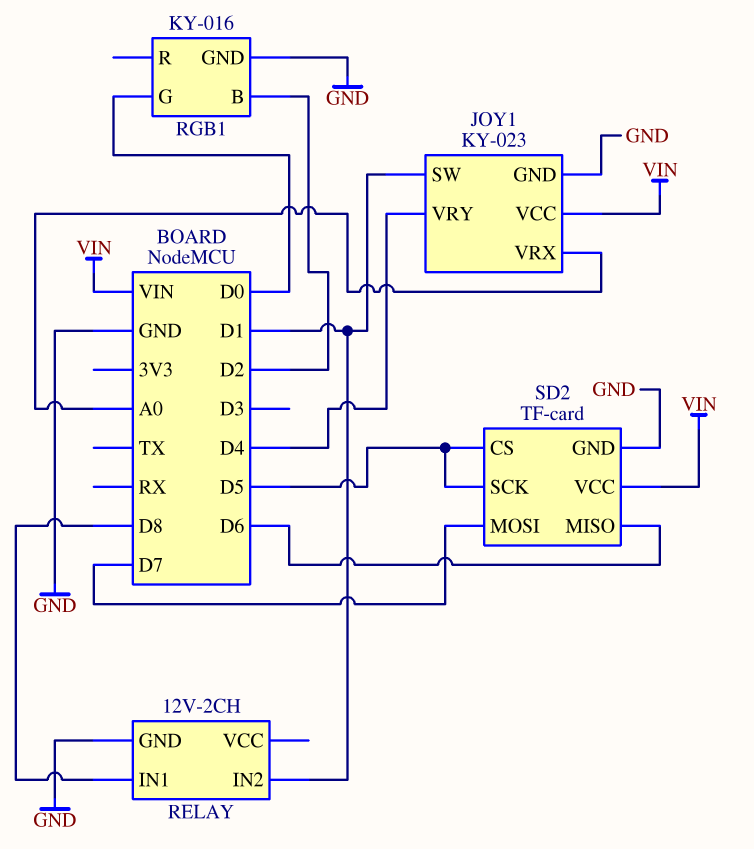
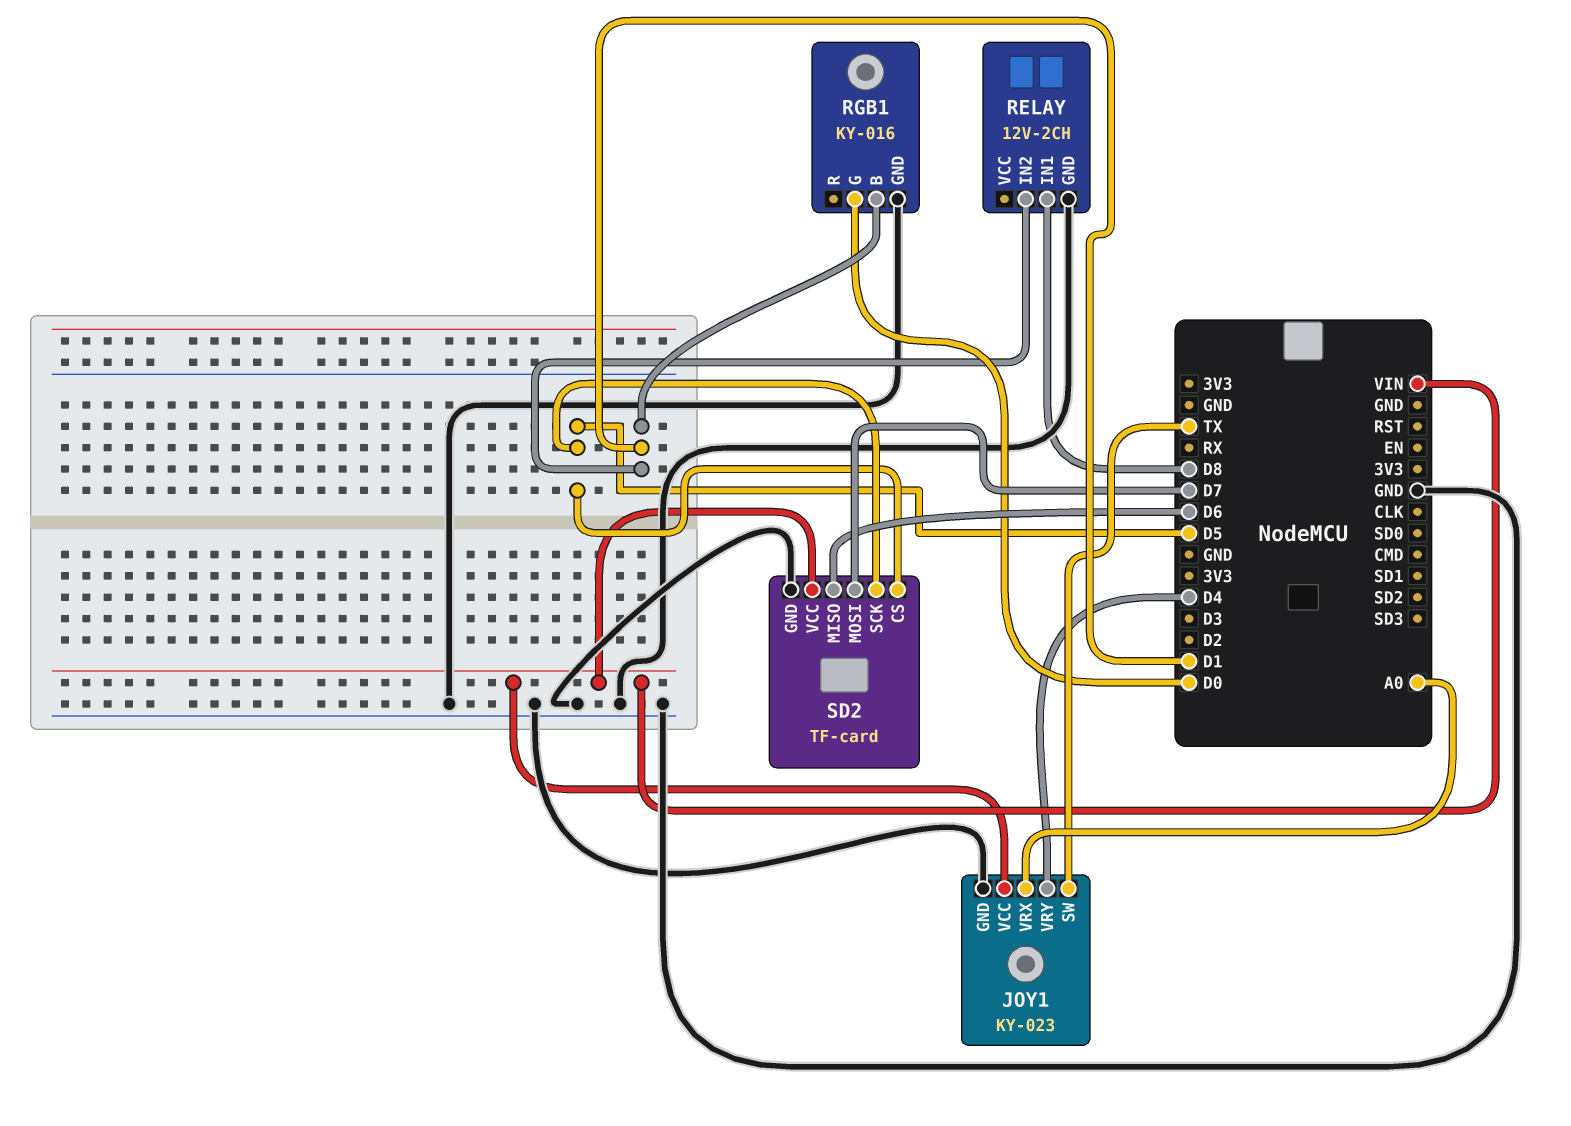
JOY1 pin SW: D1 -> TX
RGB1 pin B: D2 -> D1

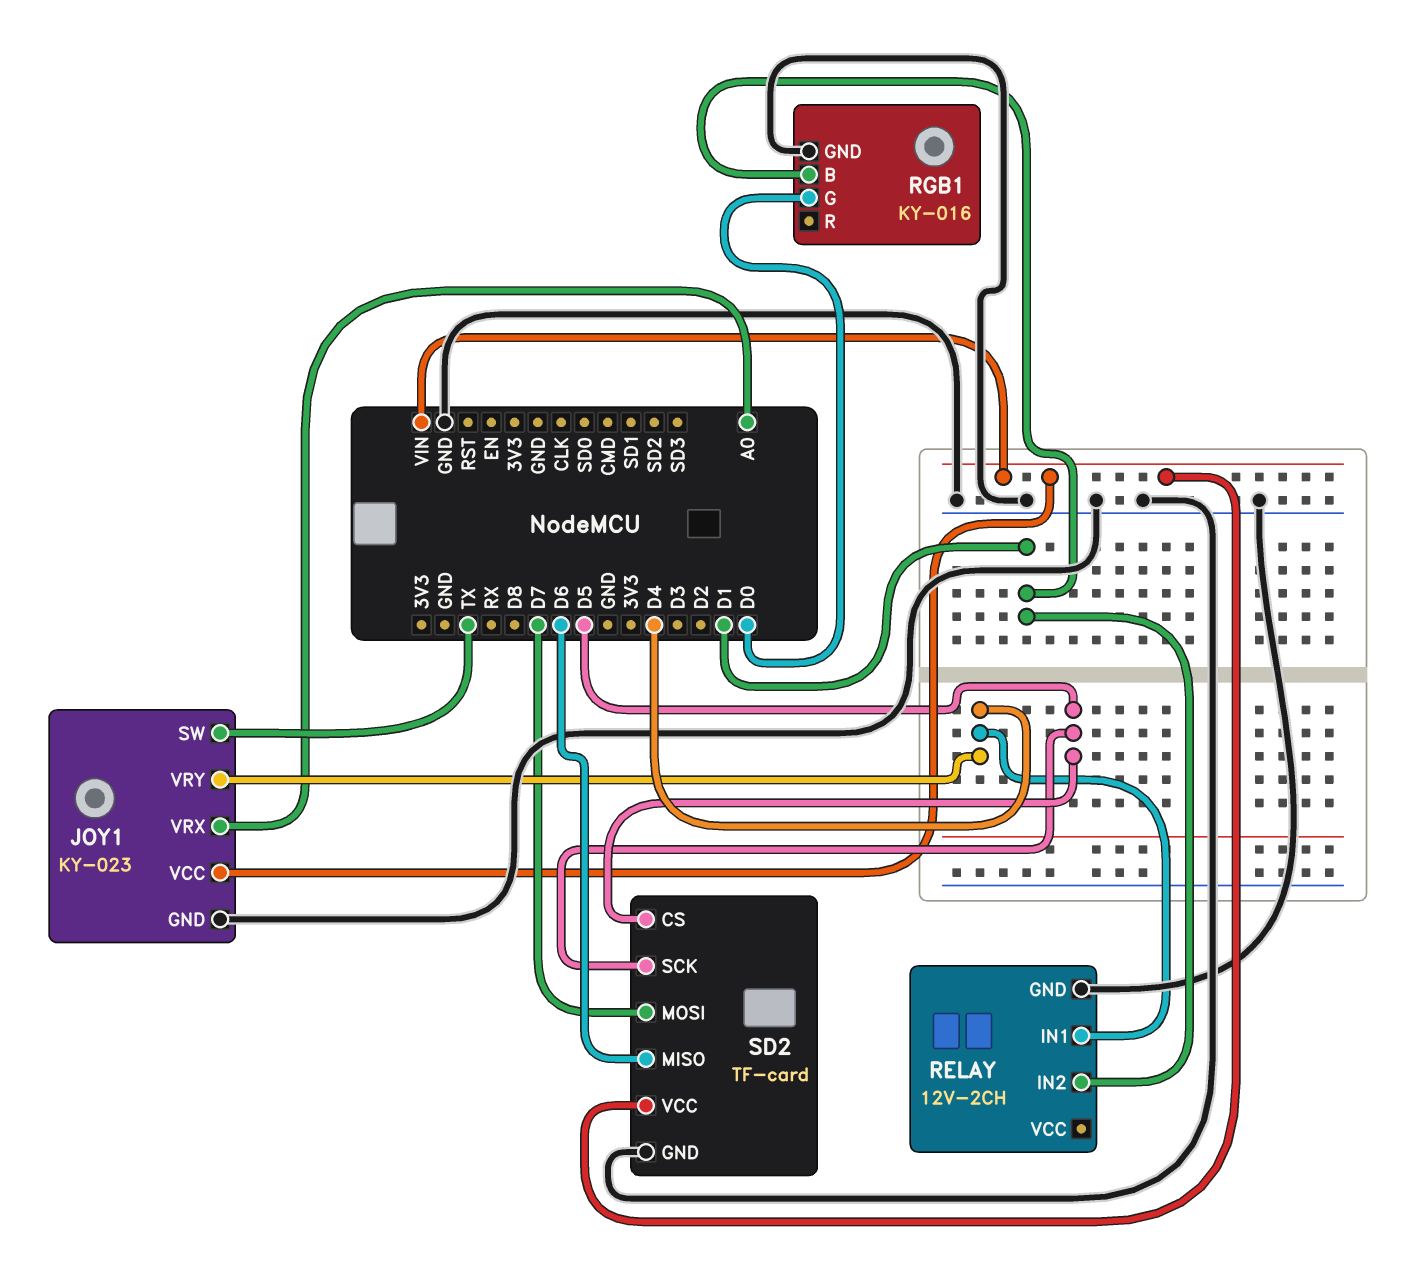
RELAY pin IN1: D8 -> D4

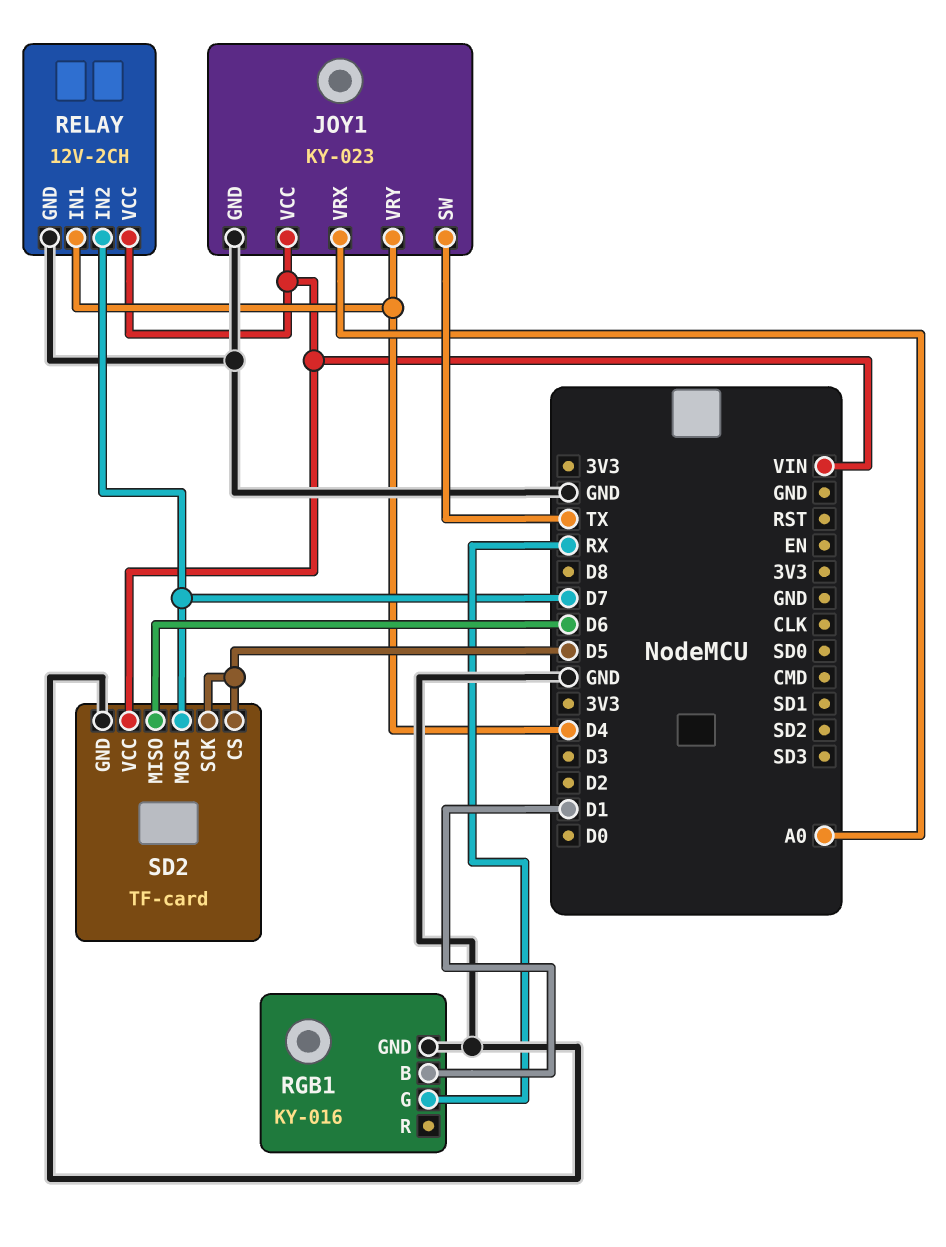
RELAY pin IN2: D1 -> D7
RELAY pin VCC: none -> VIN
RGB1 pin G: D0 -> RX

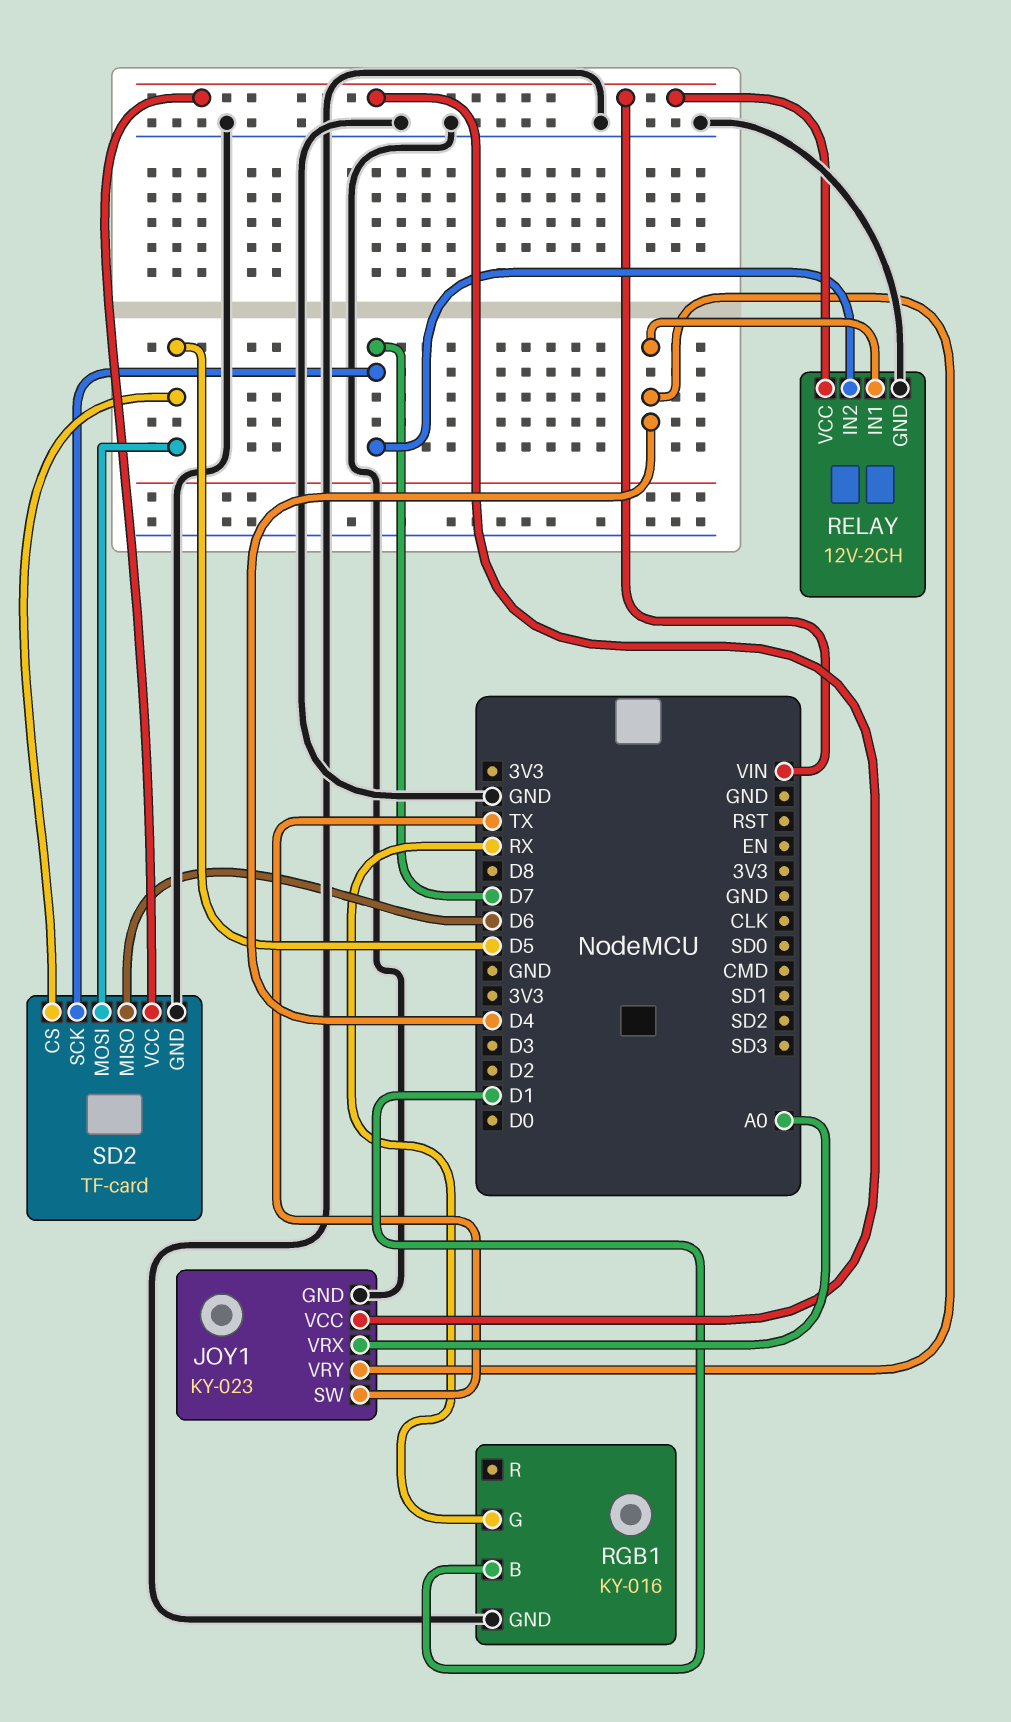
SD2 pin MOSI: D7 -> D5
SD2 pin SCK: D5 -> D7

